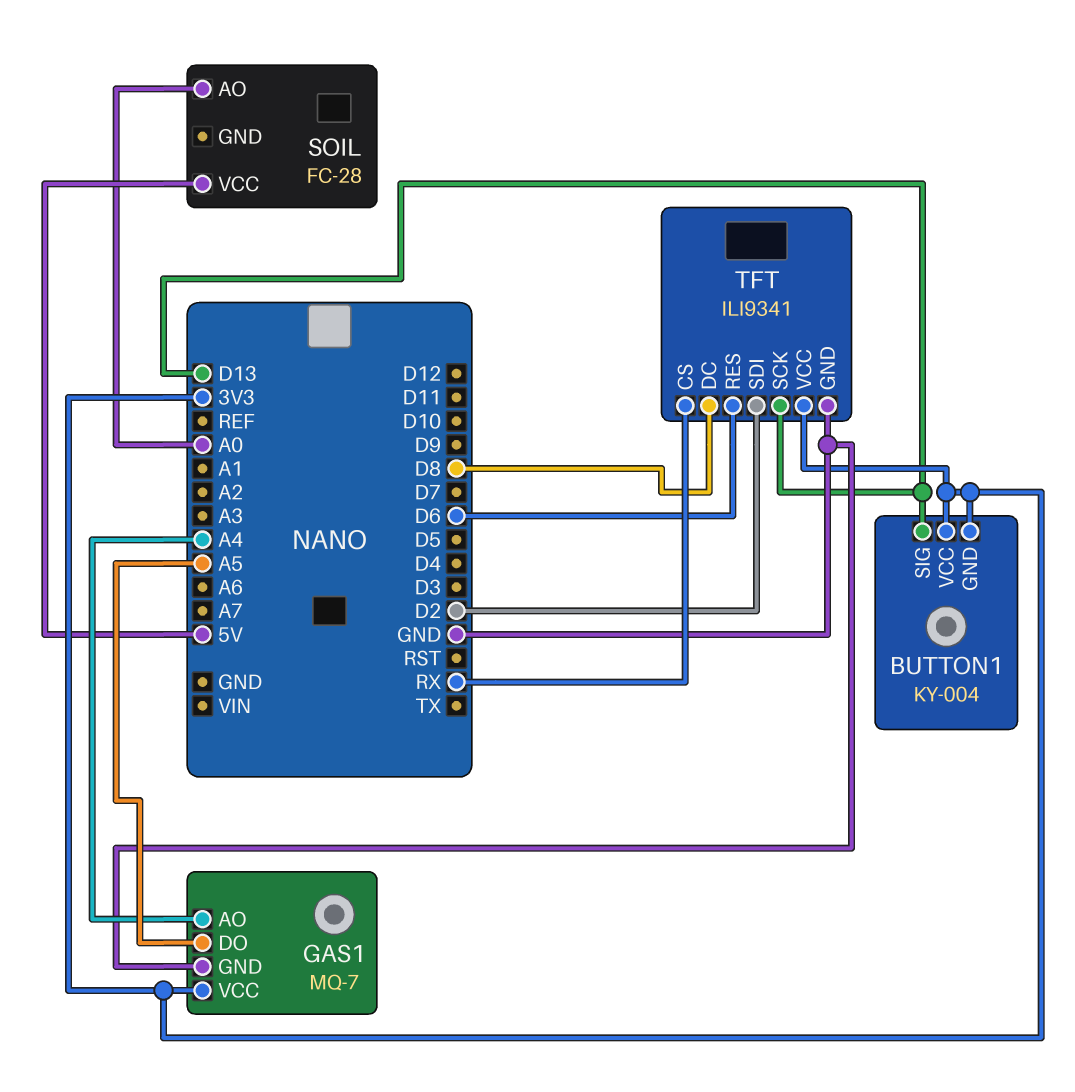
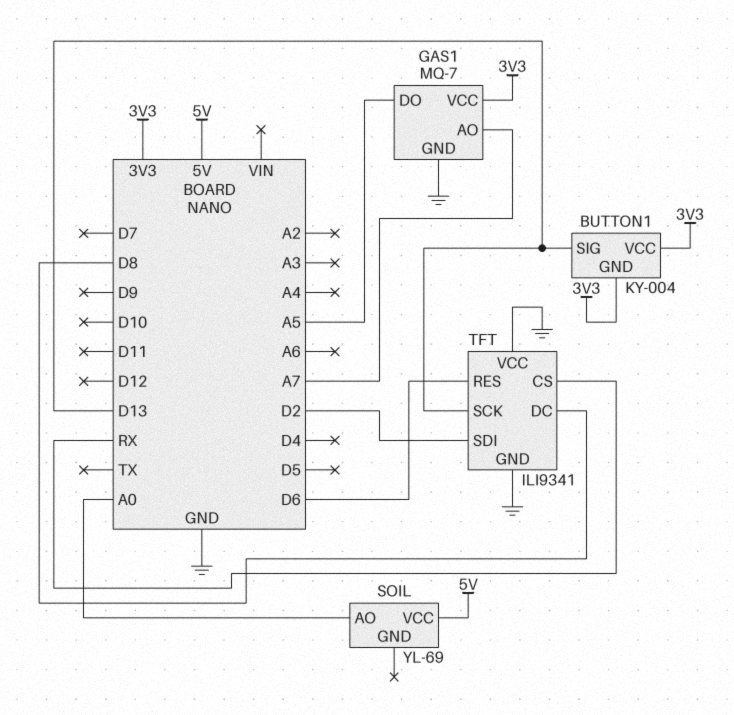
GAS1 pin AO: A4 -> A7
SOIL: FC-28 -> YL-69
TFT pin VCC: 3V3 -> GND

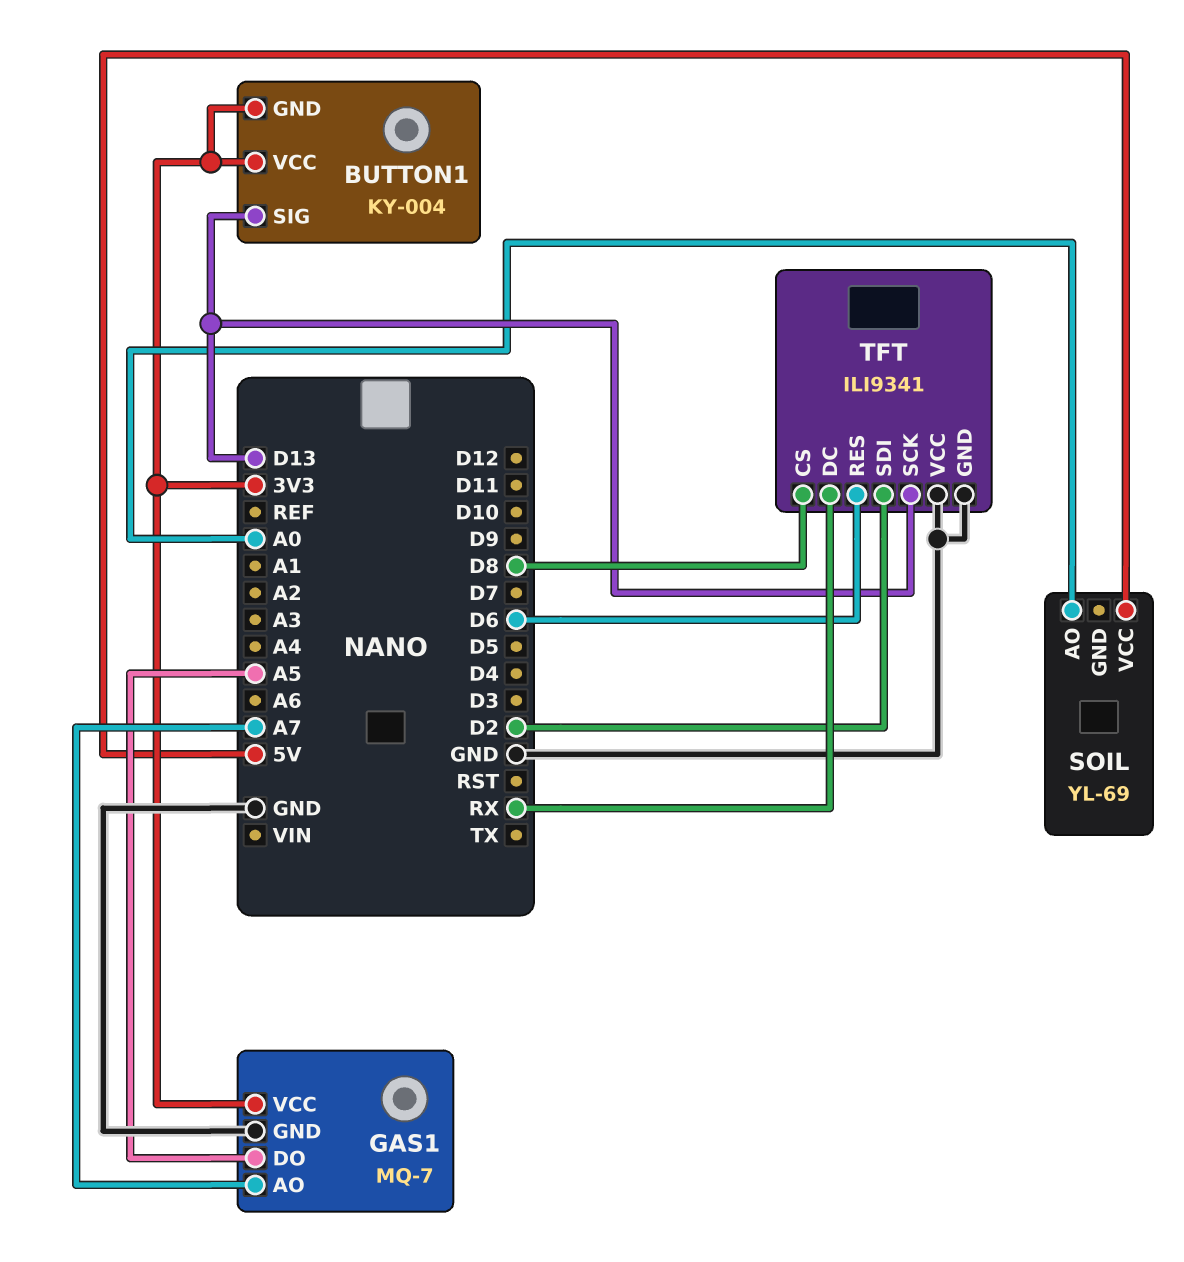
TFT pin CS: RX -> D8
TFT pin DC: D8 -> RX

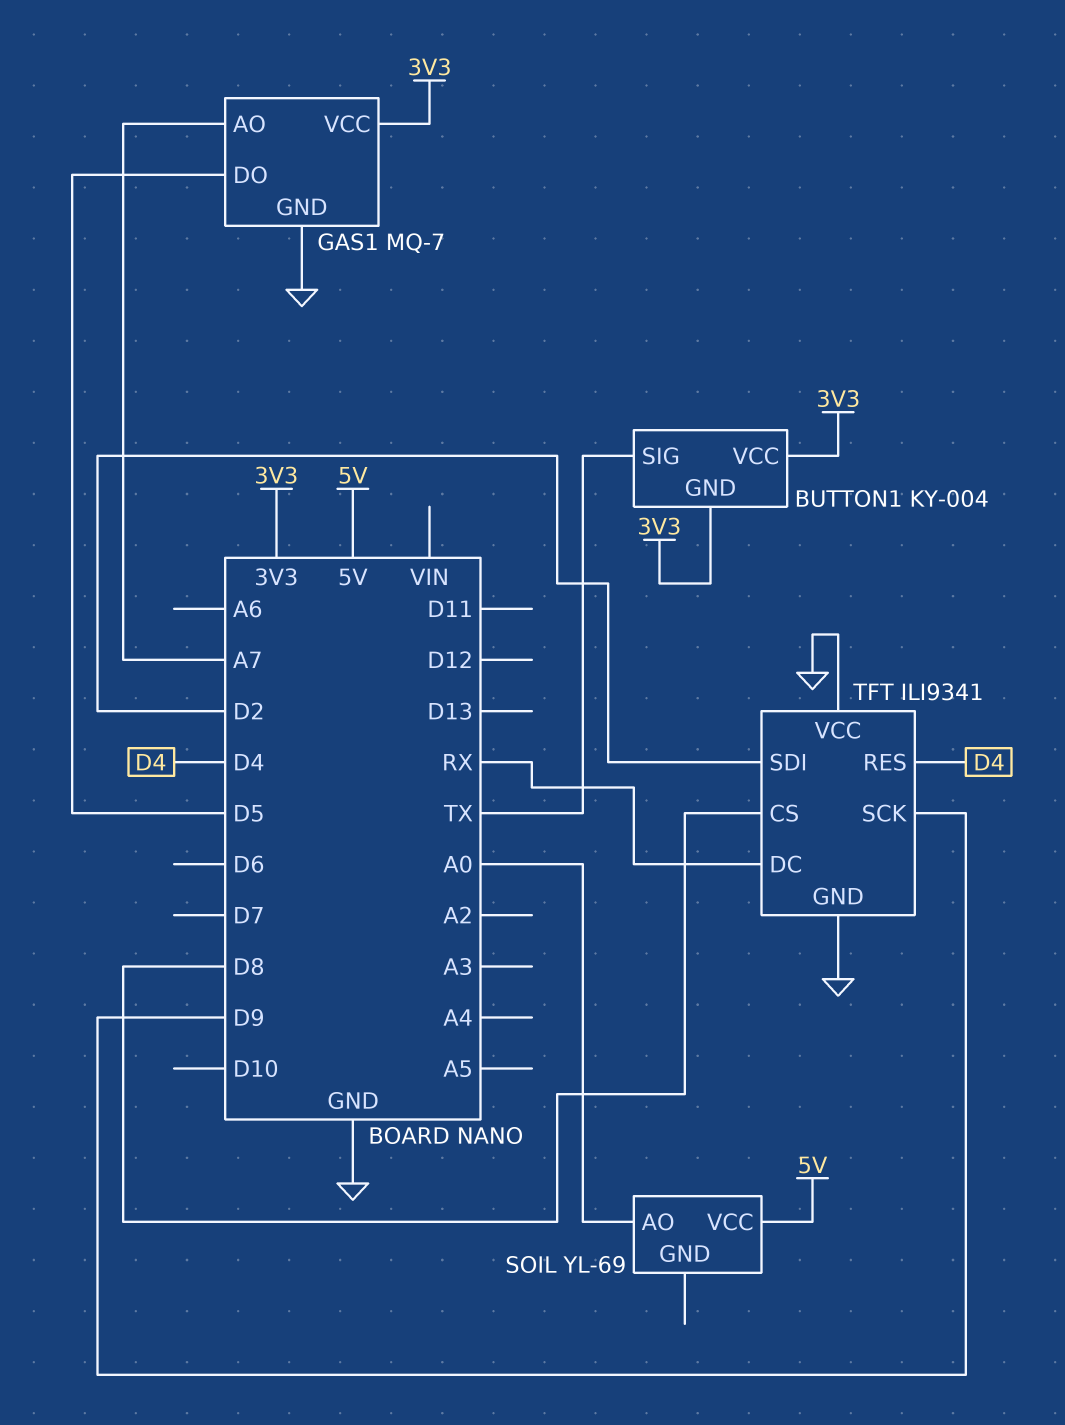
BUTTON1 pin SIG: D13 -> TX
GAS1 pin DO: A5 -> D5
TFT pin RES: D6 -> D4
TFT pin SCK: D13 -> D9

